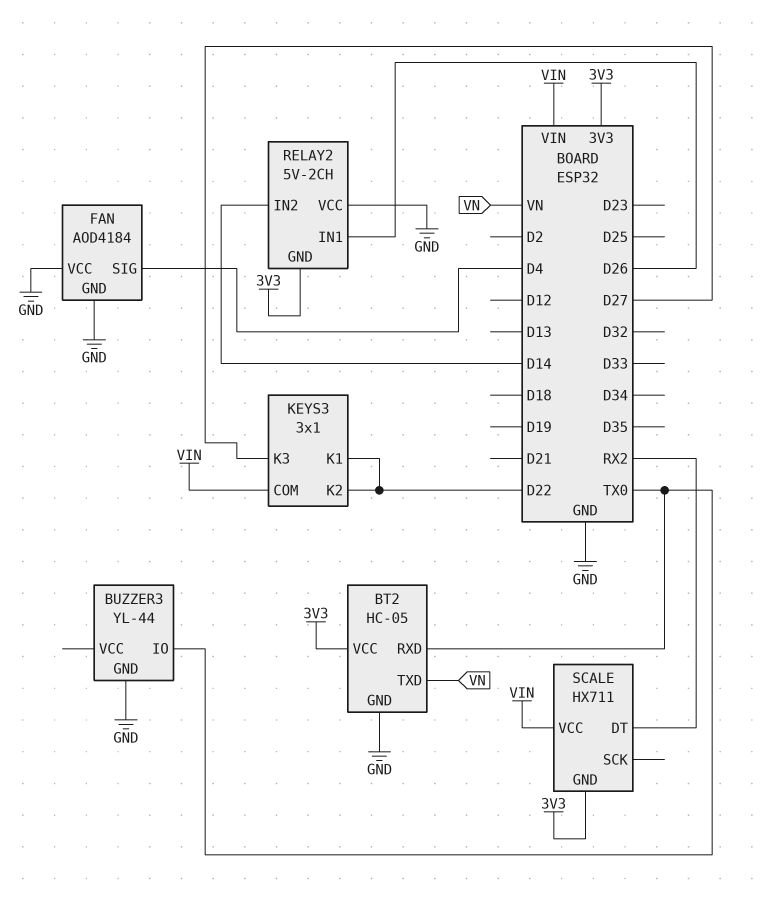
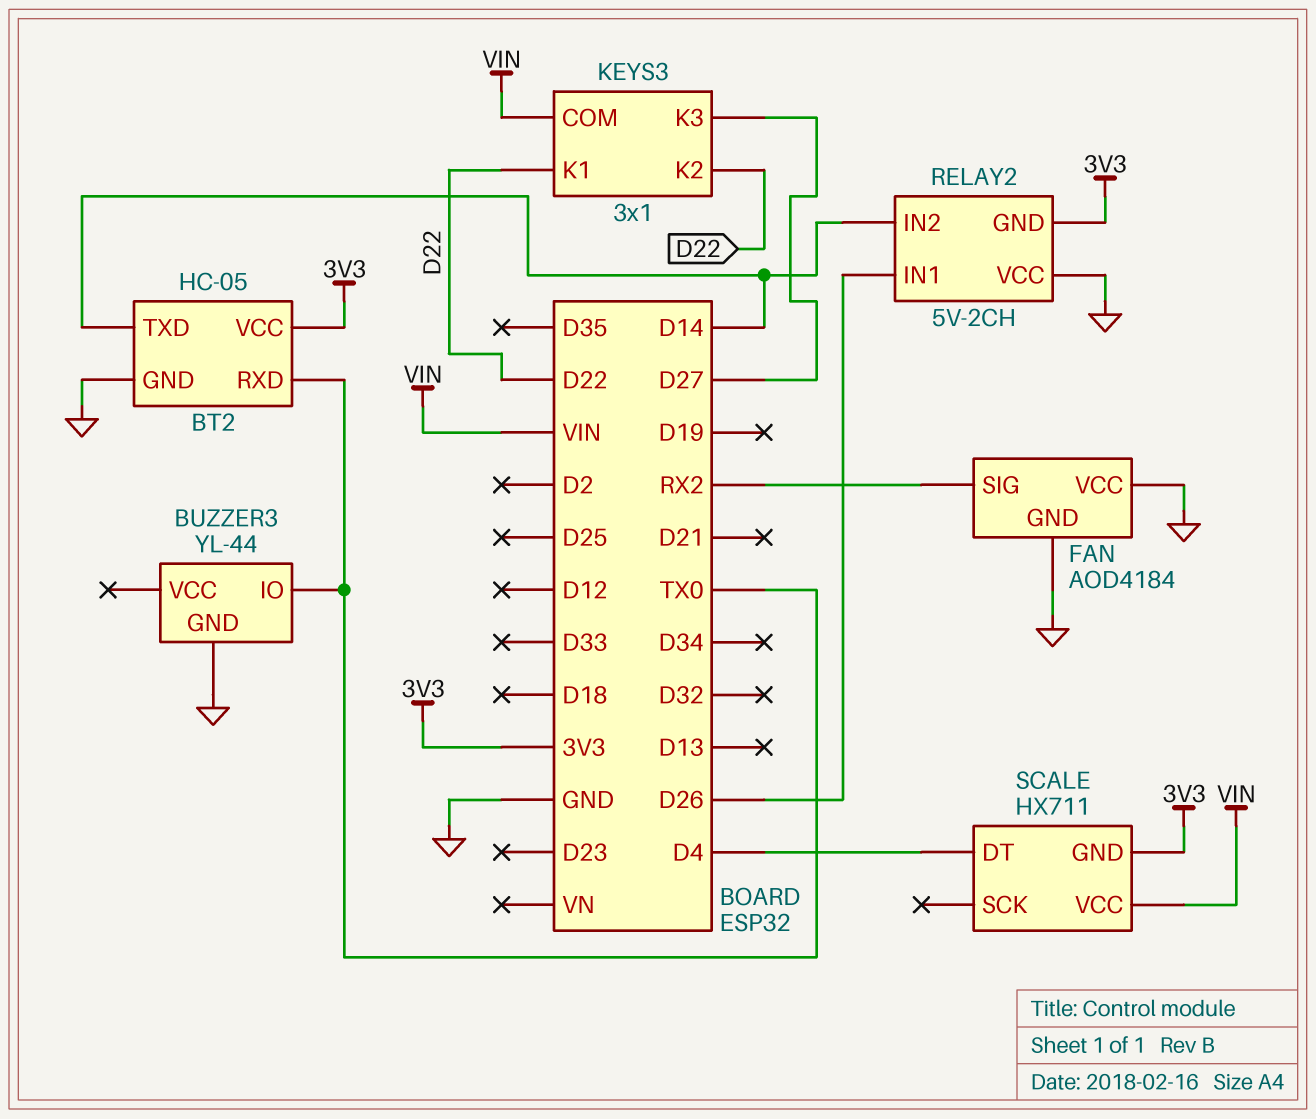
BT2 pin TXD: VN -> D14
FAN pin SIG: D4 -> RX2
SCALE pin DT: RX2 -> D4

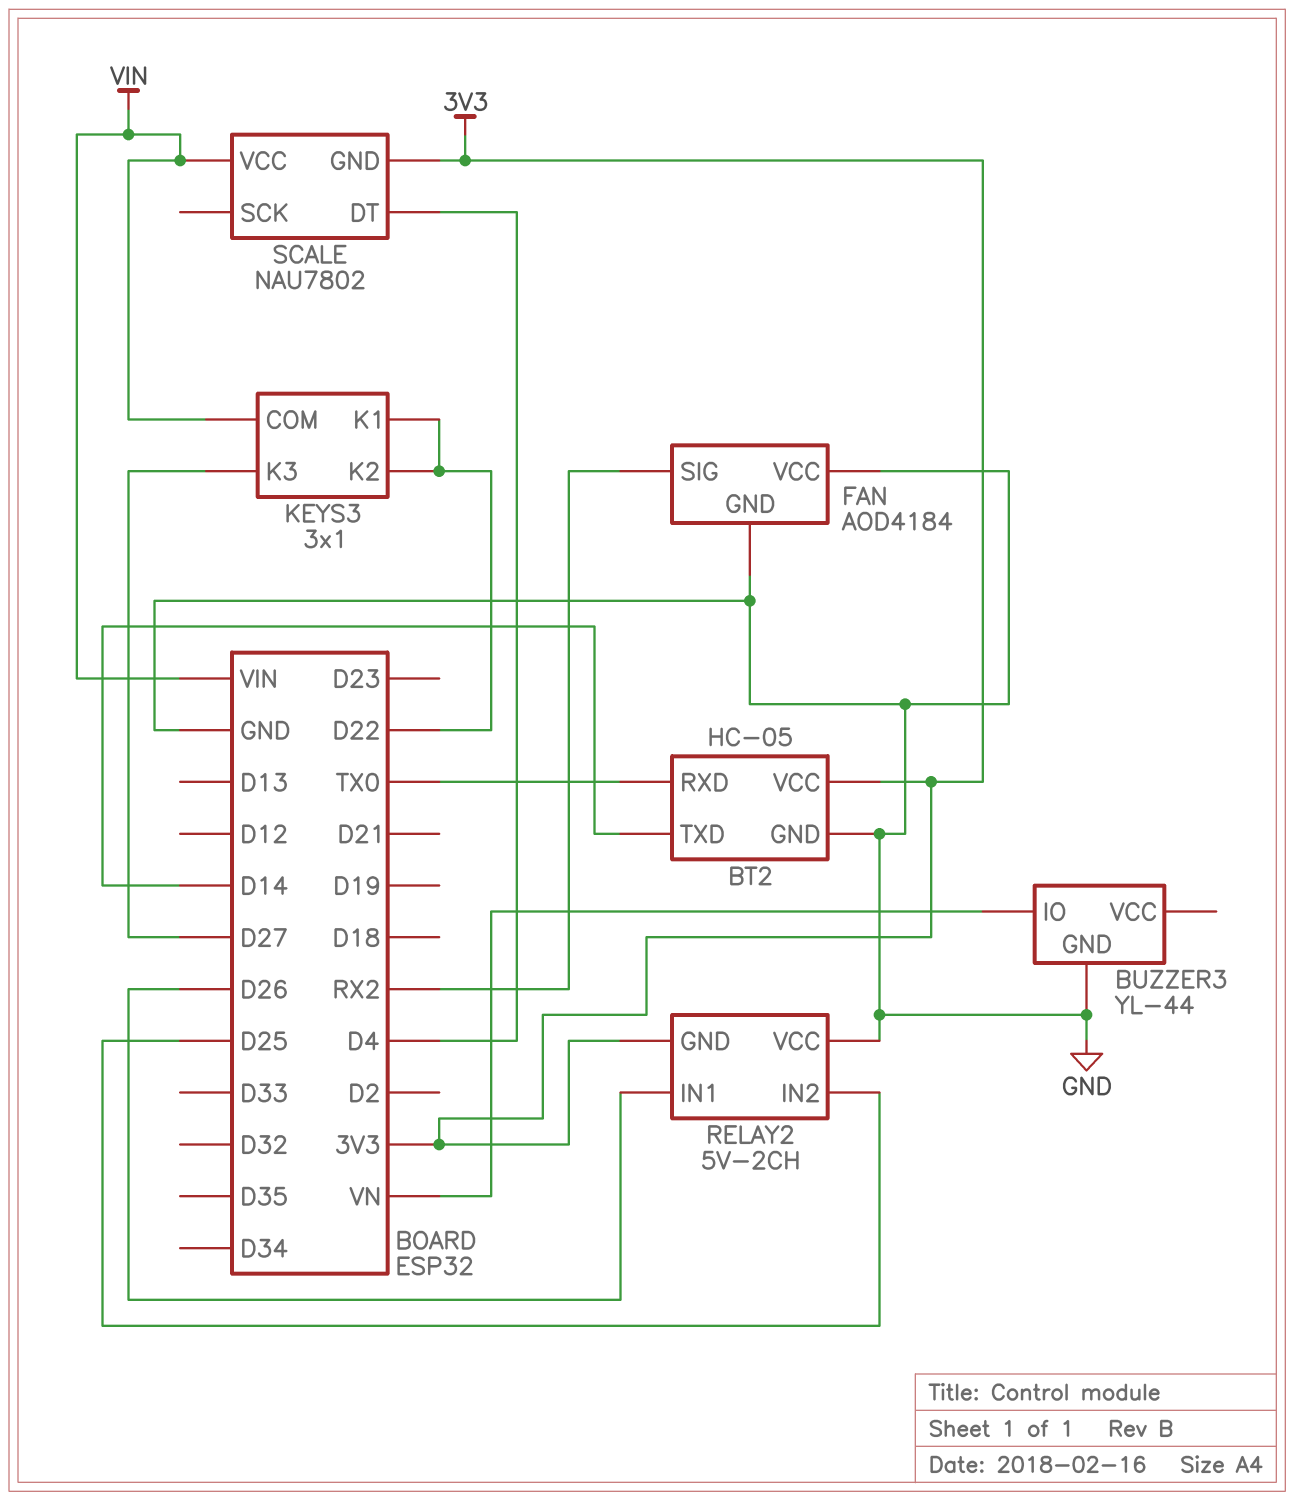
BUZZER3 pin IO: TX0 -> VN
RELAY2 pin IN2: D14 -> D25
SCALE: HX711 -> NAU7802

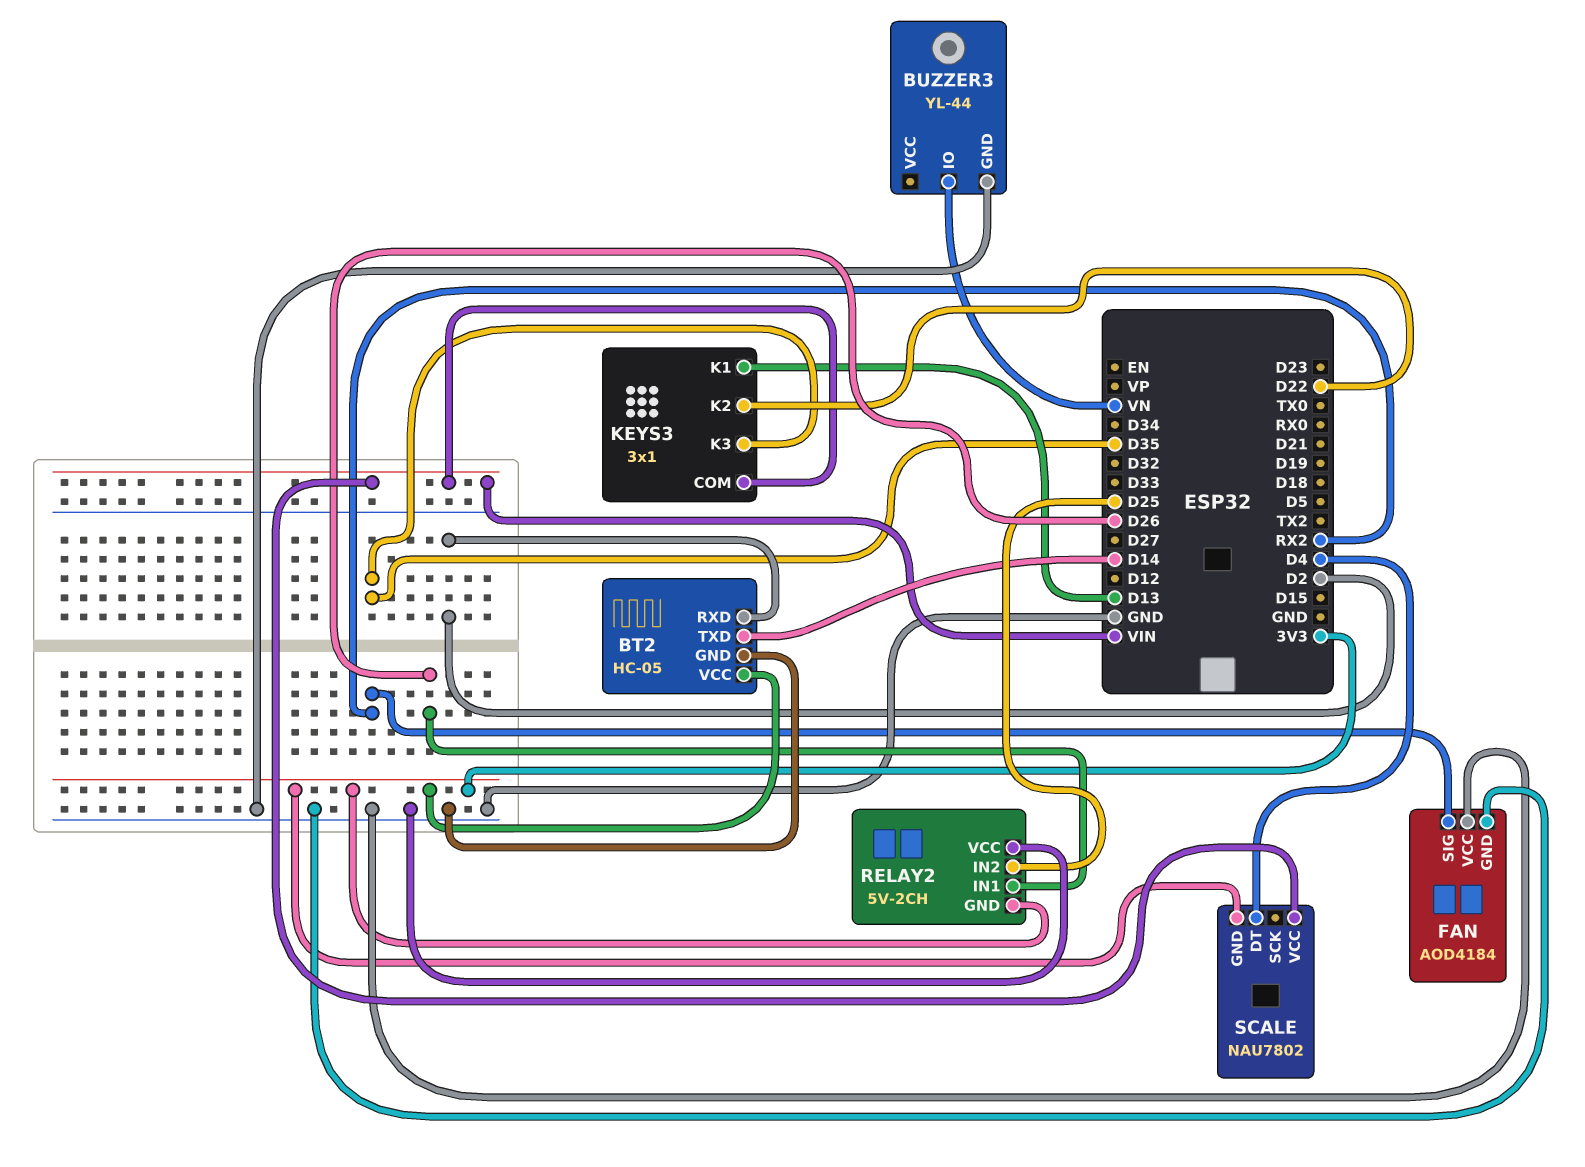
BT2 pin RXD: TX0 -> D2
KEYS3 pin K1: D22 -> D13
KEYS3 pin K3: D27 -> D35

